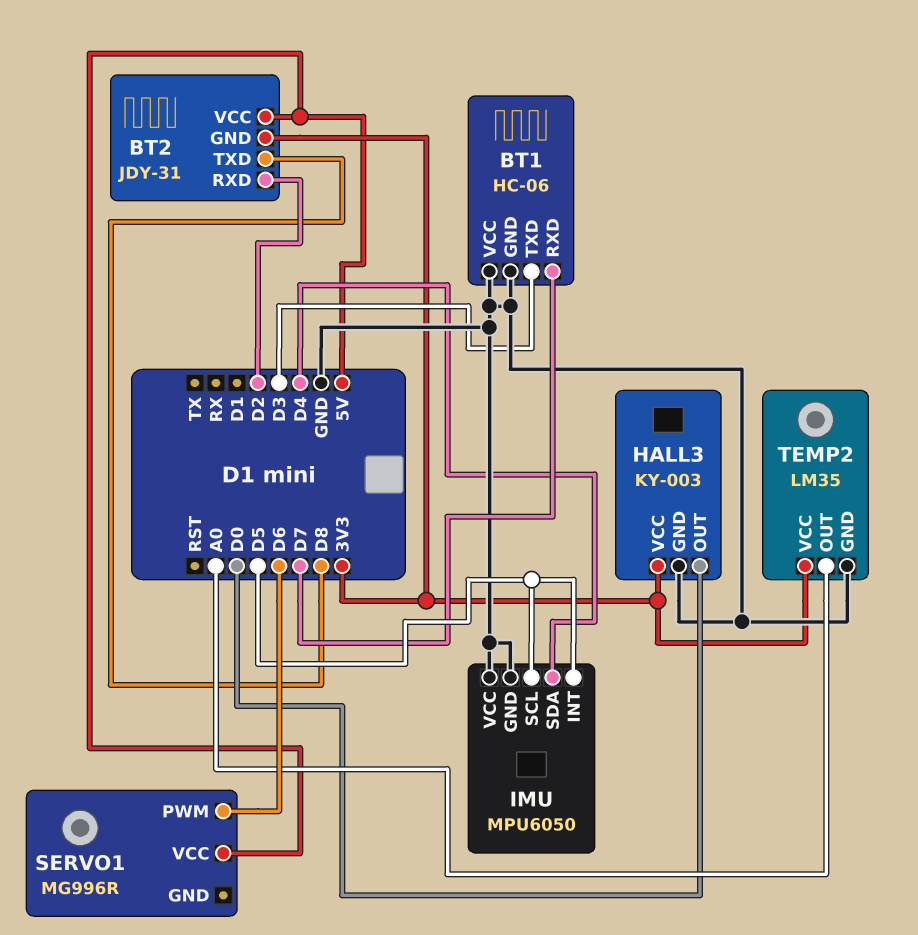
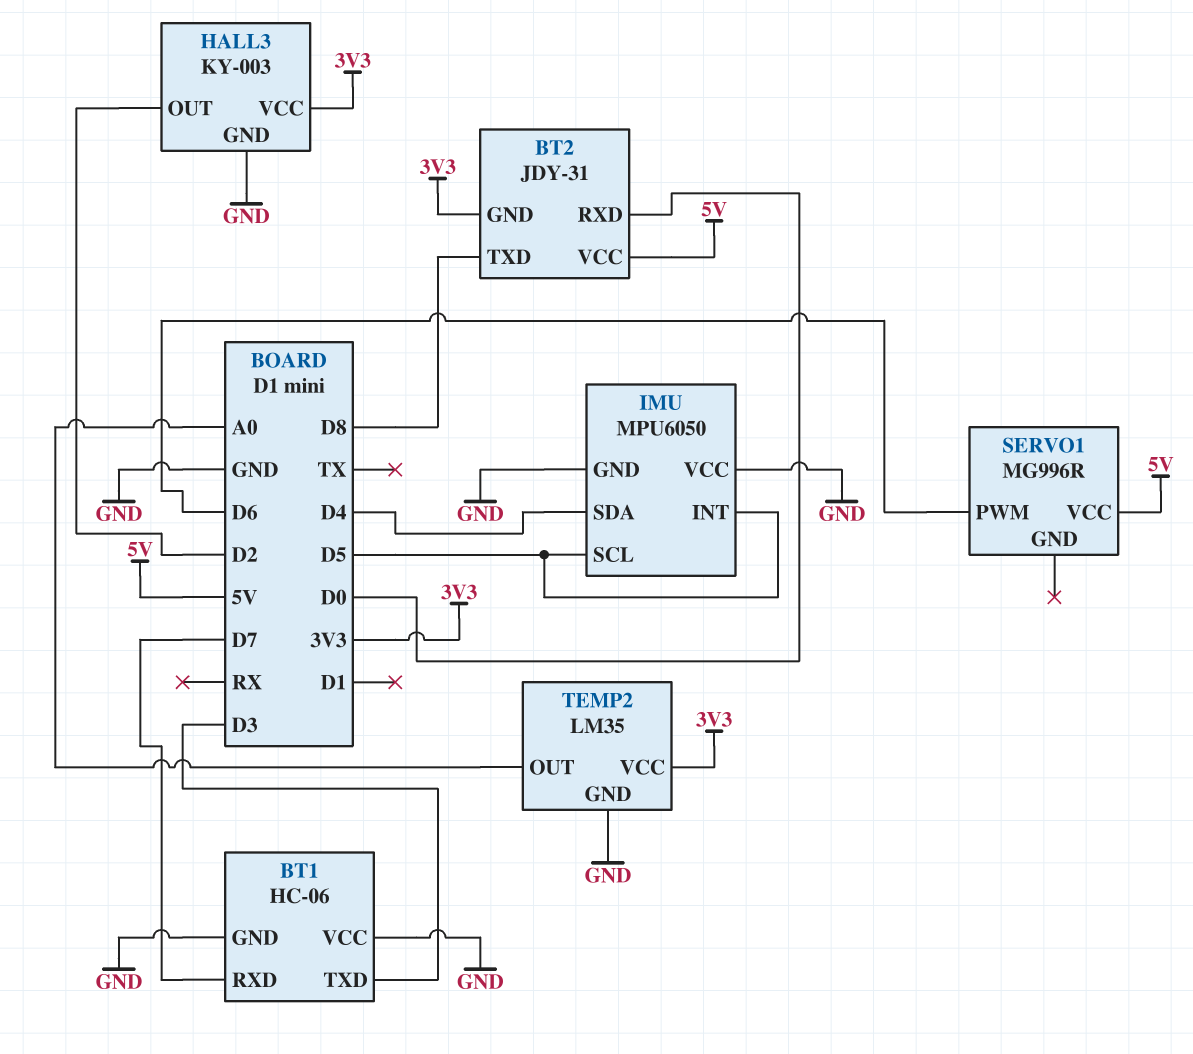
BT2 pin RXD: D2 -> D0
HALL3 pin OUT: D0 -> D2

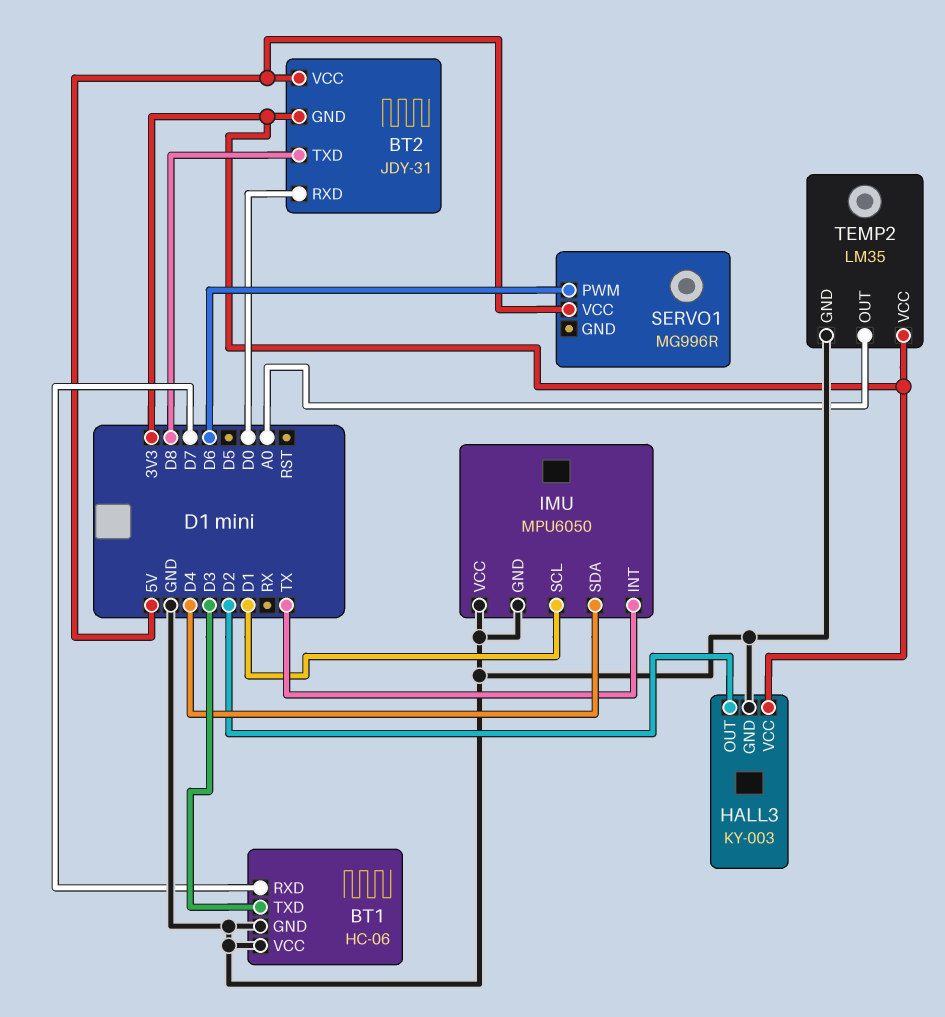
IMU pin INT: D5 -> TX
IMU pin SCL: D5 -> D1

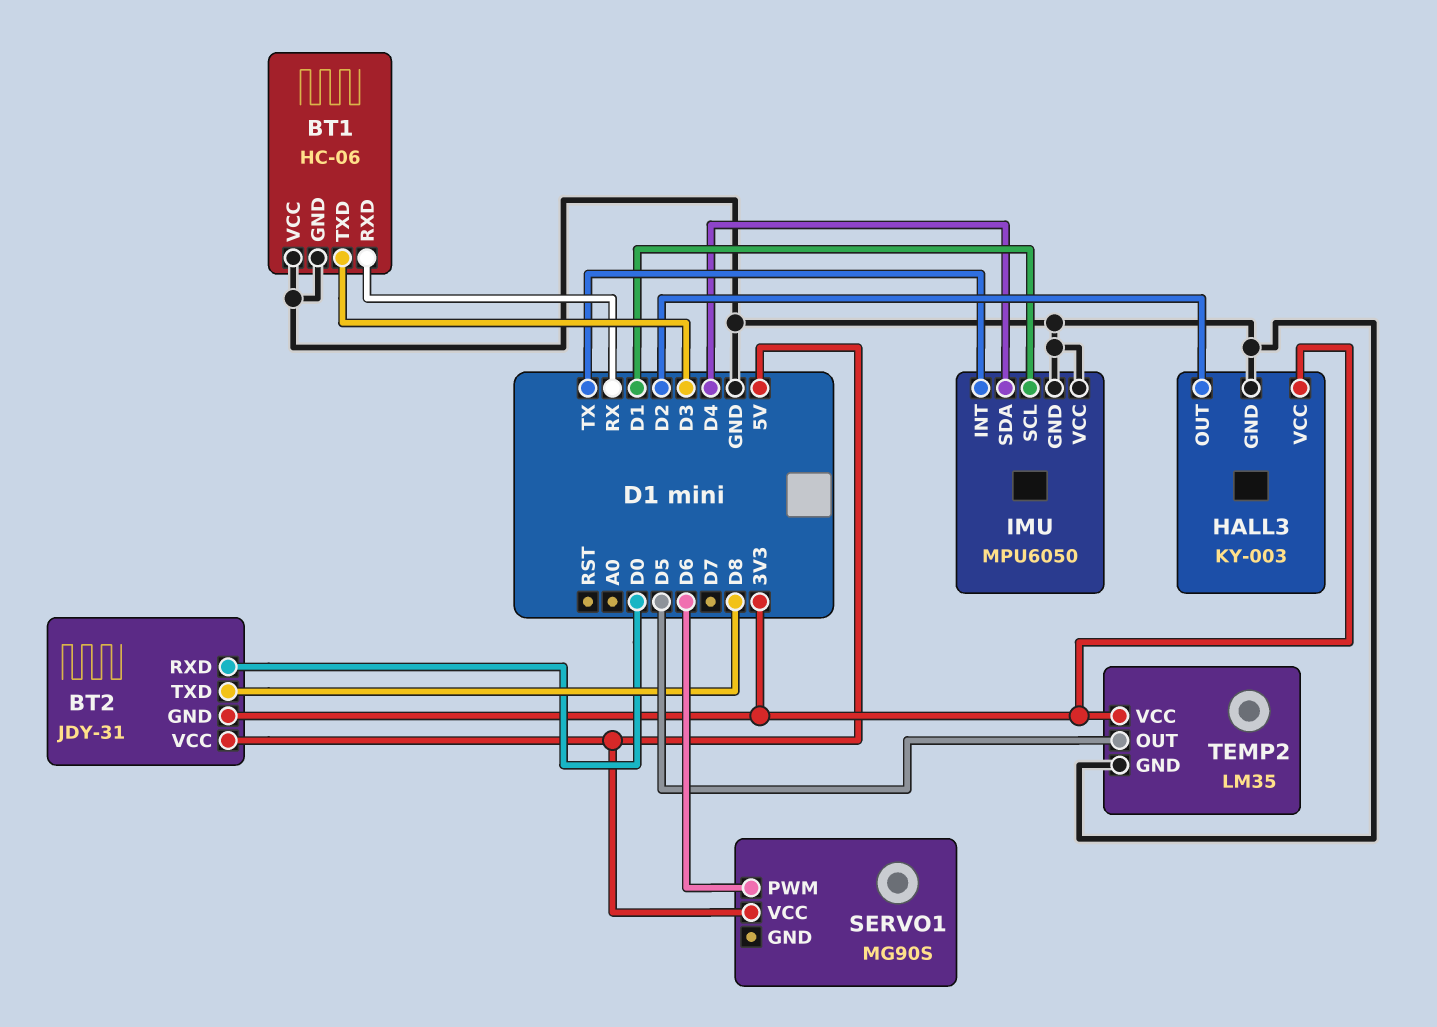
BT1 pin RXD: D7 -> RX
SERVO1: MG996R -> MG90S
TEMP2 pin OUT: A0 -> D5

